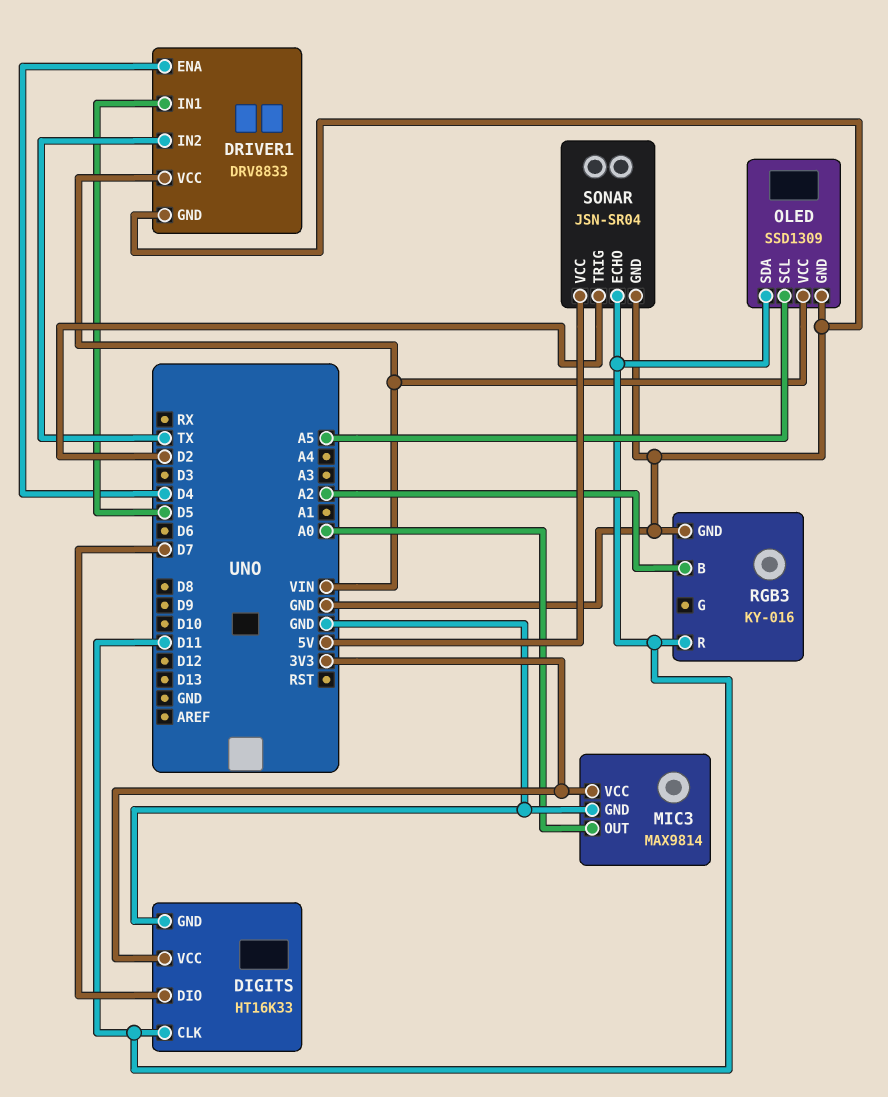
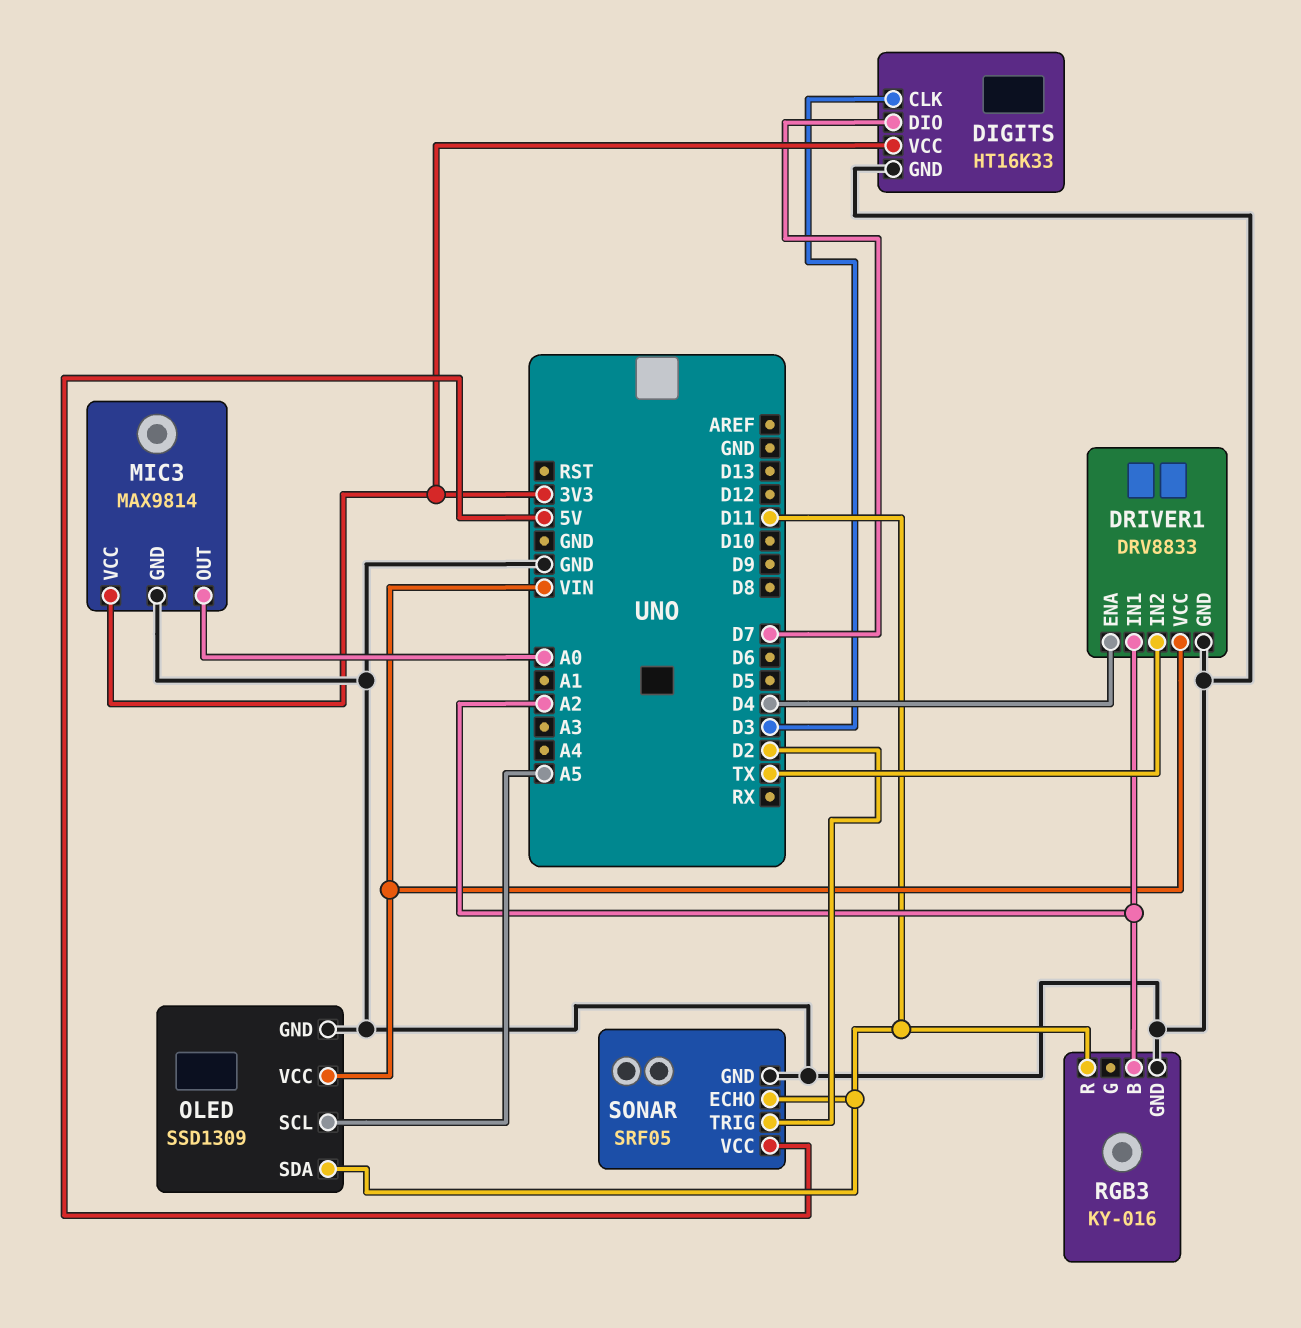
DIGITS pin CLK: D11 -> D3
DRIVER1 pin IN1: D5 -> A2
SONAR: JSN-SR04 -> SRF05

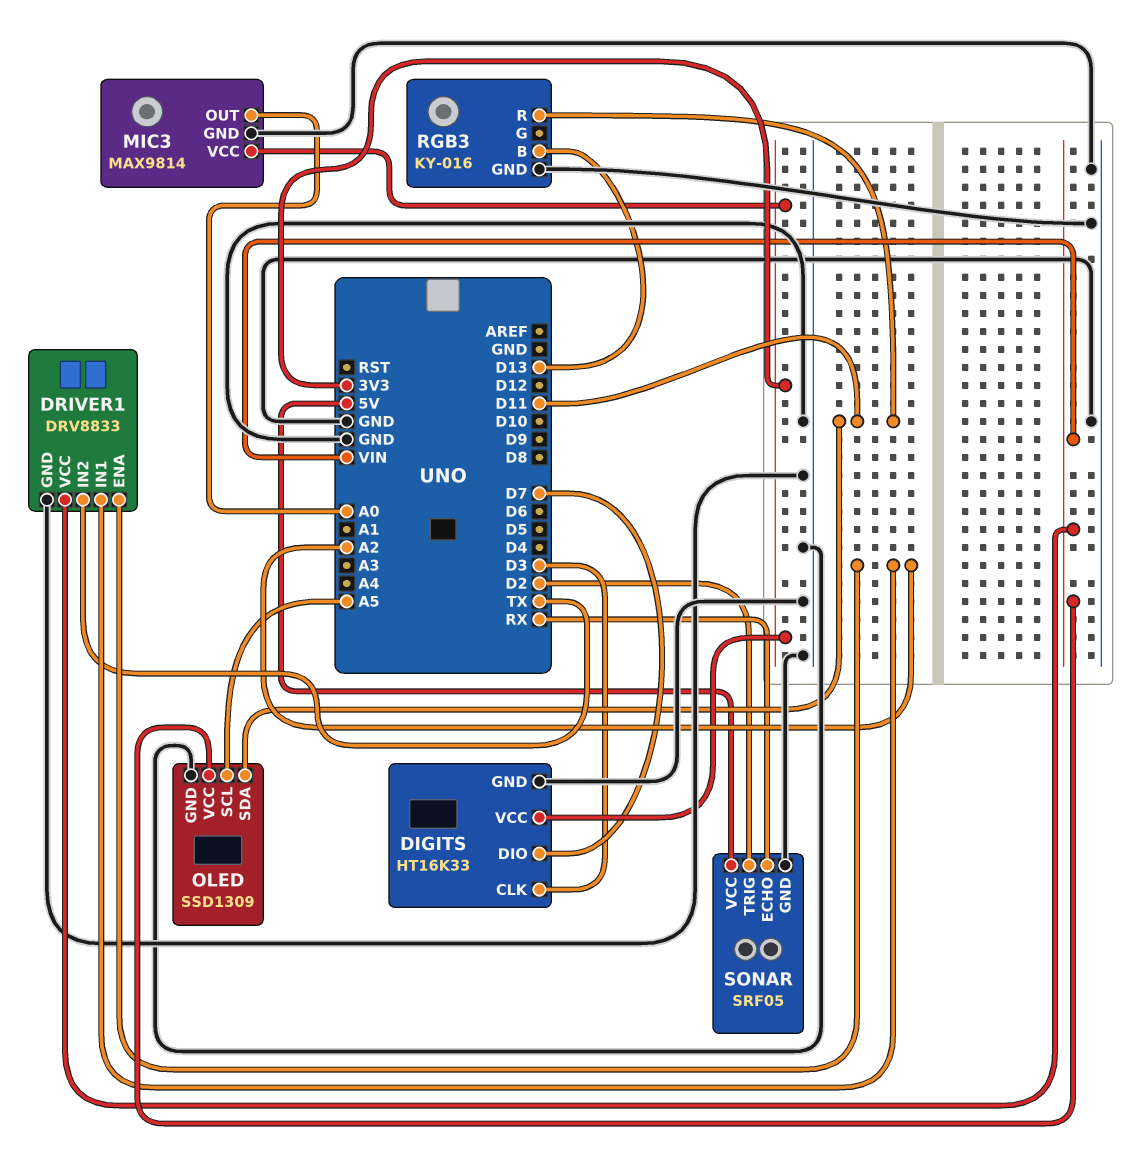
DRIVER1 pin ENA: D4 -> A2
RGB3 pin B: A2 -> D13
SONAR pin ECHO: D11 -> RX

